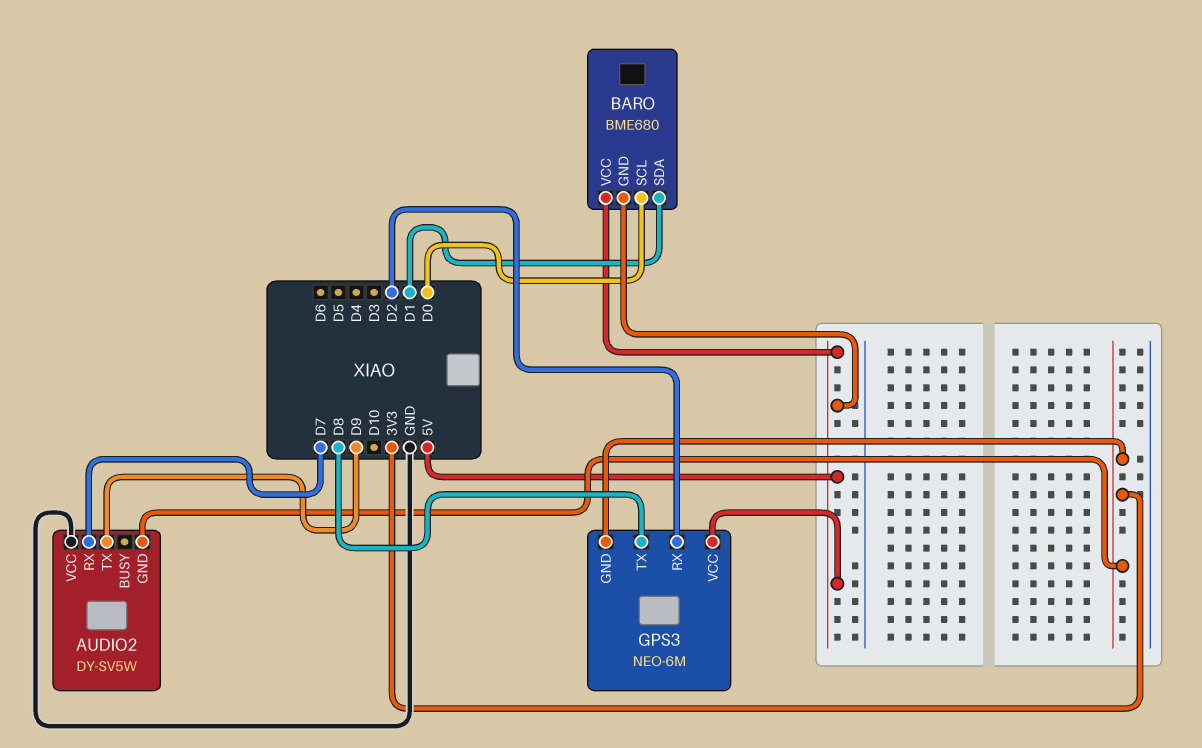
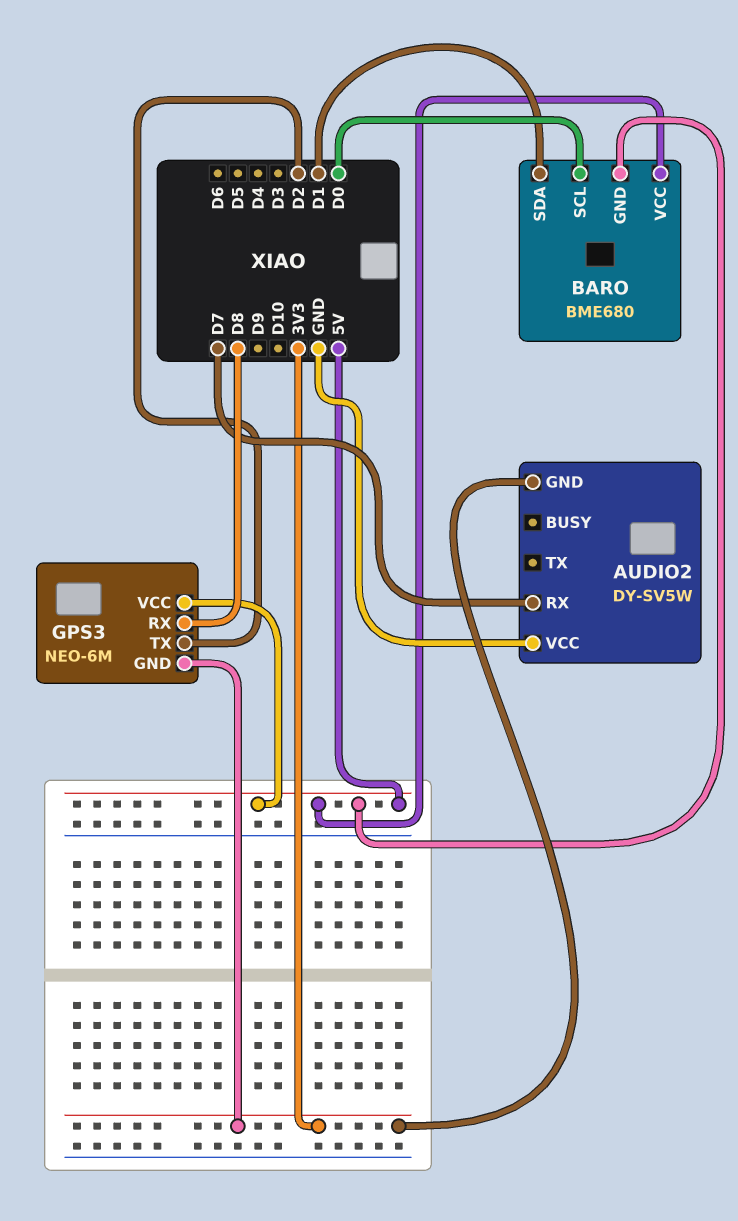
AUDIO2 pin TX: D9 -> none
GPS3 pin RX: D2 -> D8
GPS3 pin TX: D8 -> D2

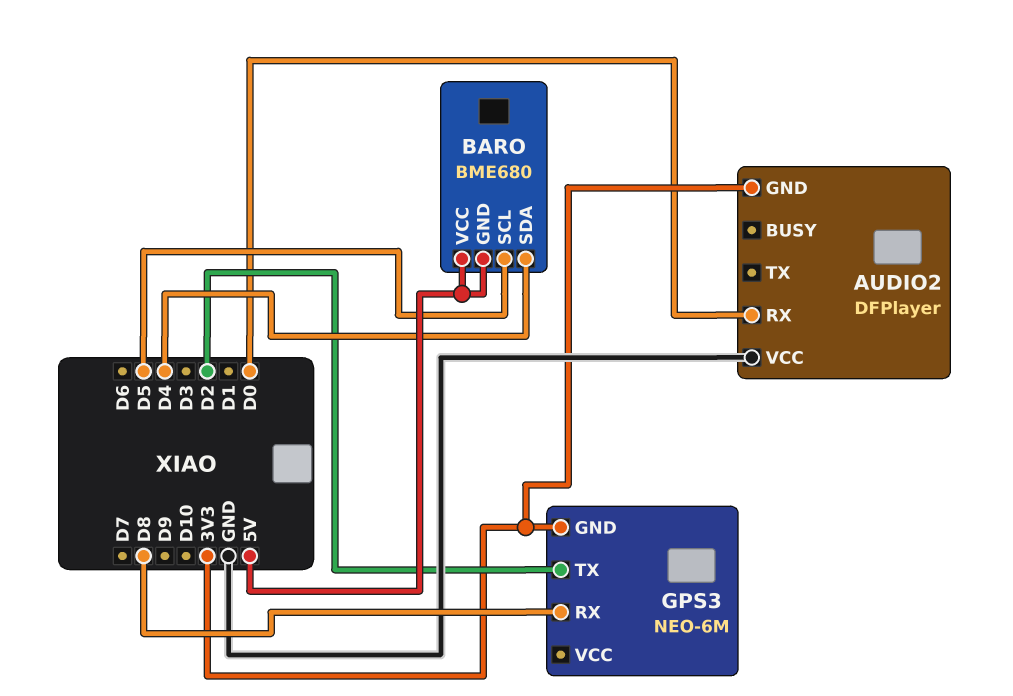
AUDIO2: DY-SV5W -> DFPlayer
AUDIO2 pin RX: D7 -> D0
BARO pin SCL: D0 -> D5
BARO pin SDA: D1 -> D4
GPS3 pin VCC: 5V -> none

